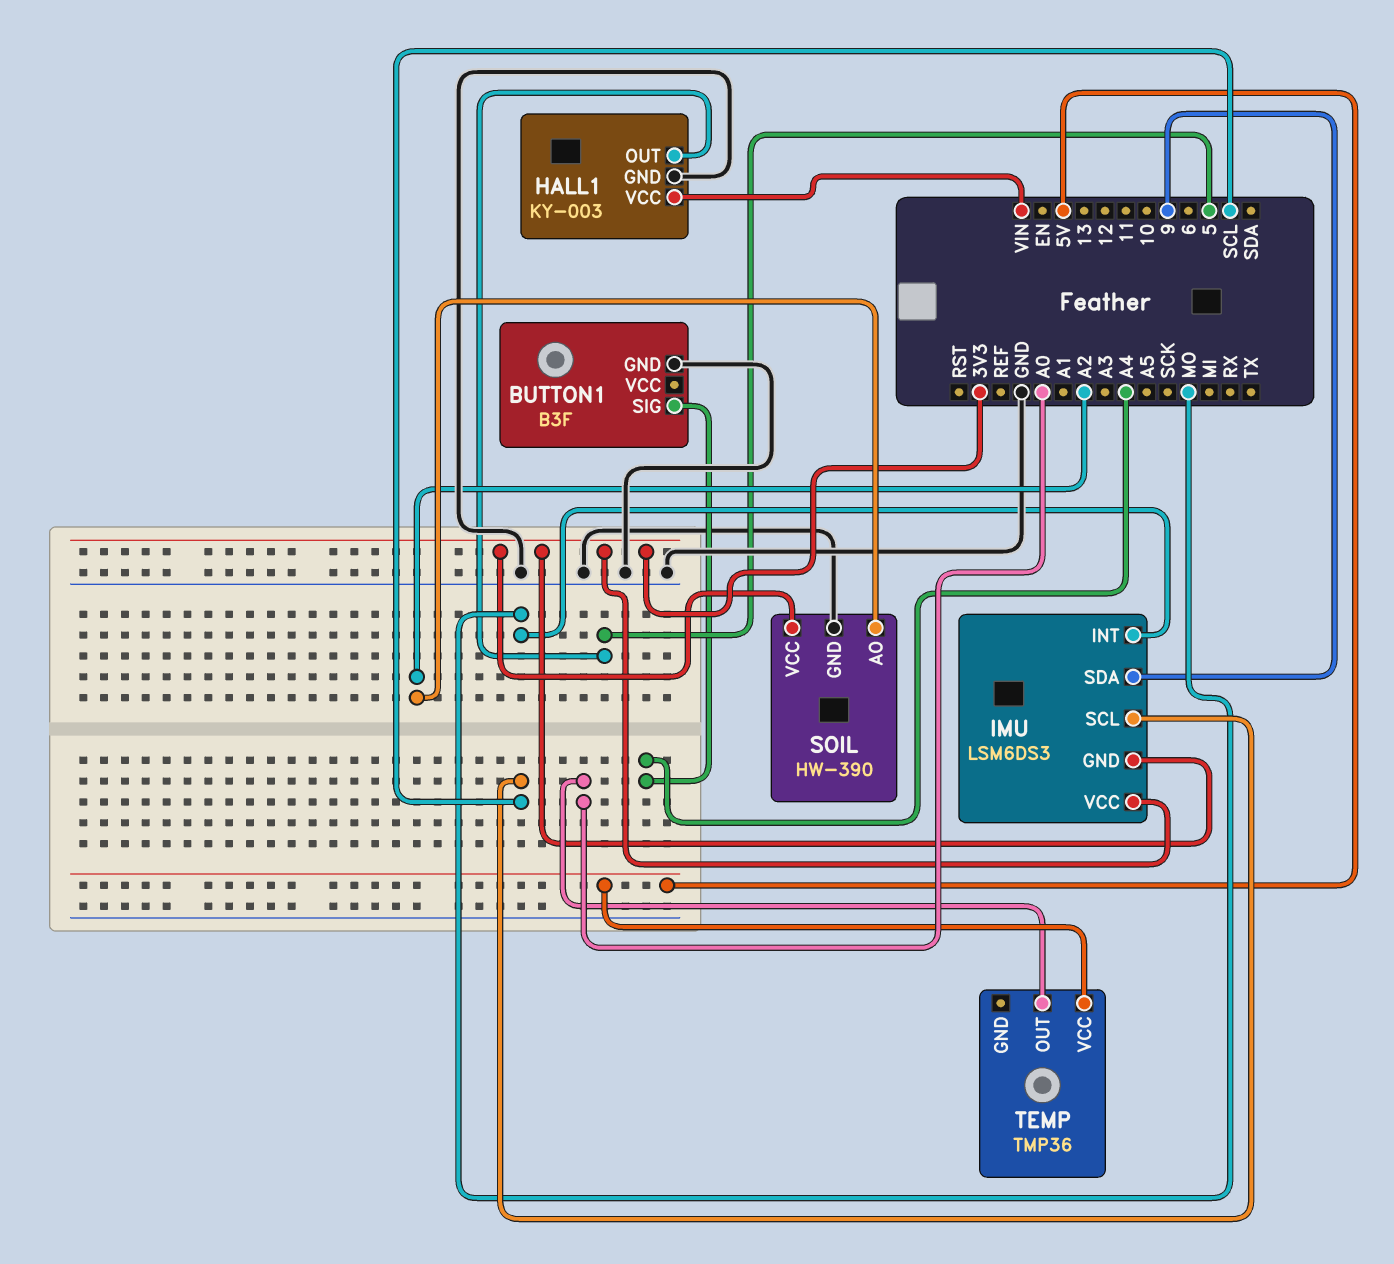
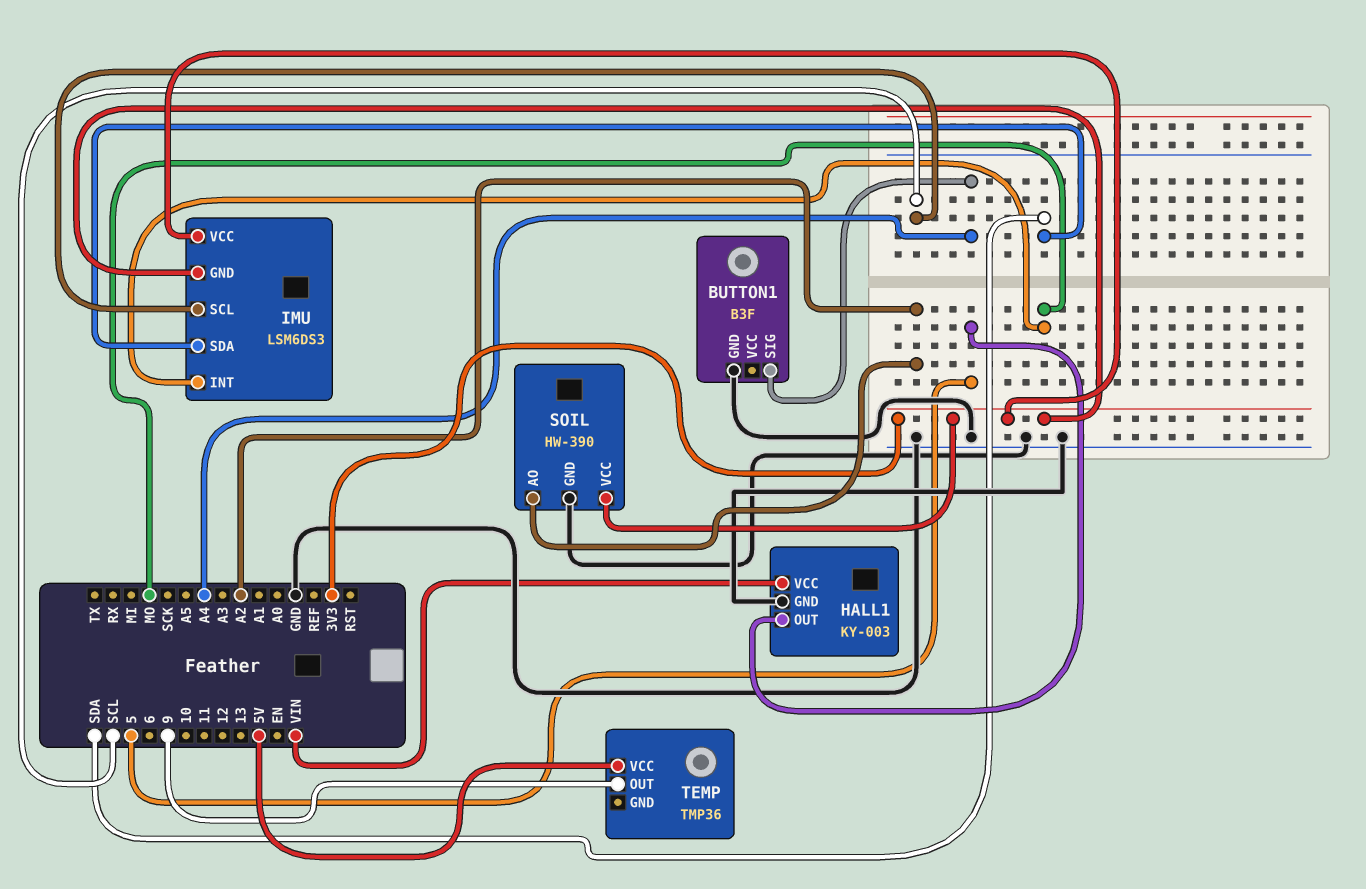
IMU pin SDA: 9 -> SDA
TEMP pin OUT: A0 -> 9

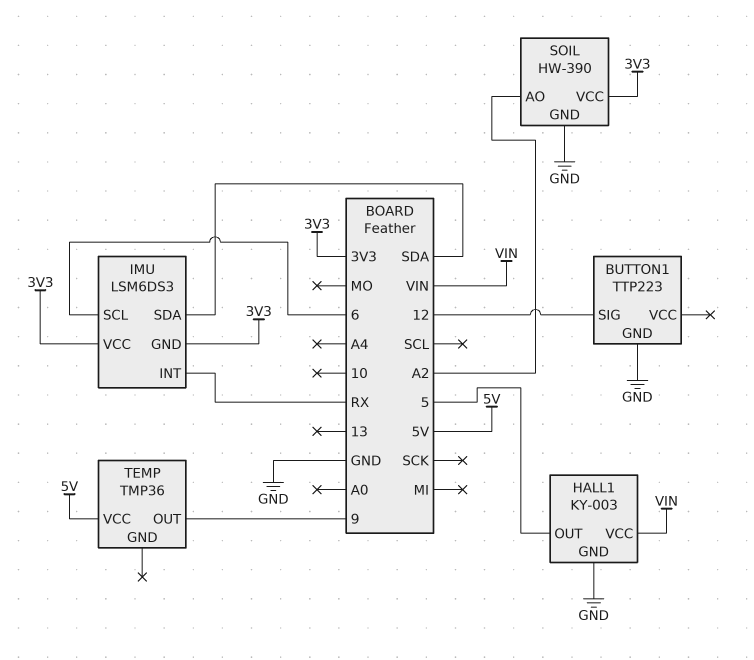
BUTTON1: B3F -> TTP223
BUTTON1 pin SIG: A4 -> 12
IMU pin INT: MO -> RX
IMU pin SCL: SCL -> 6

